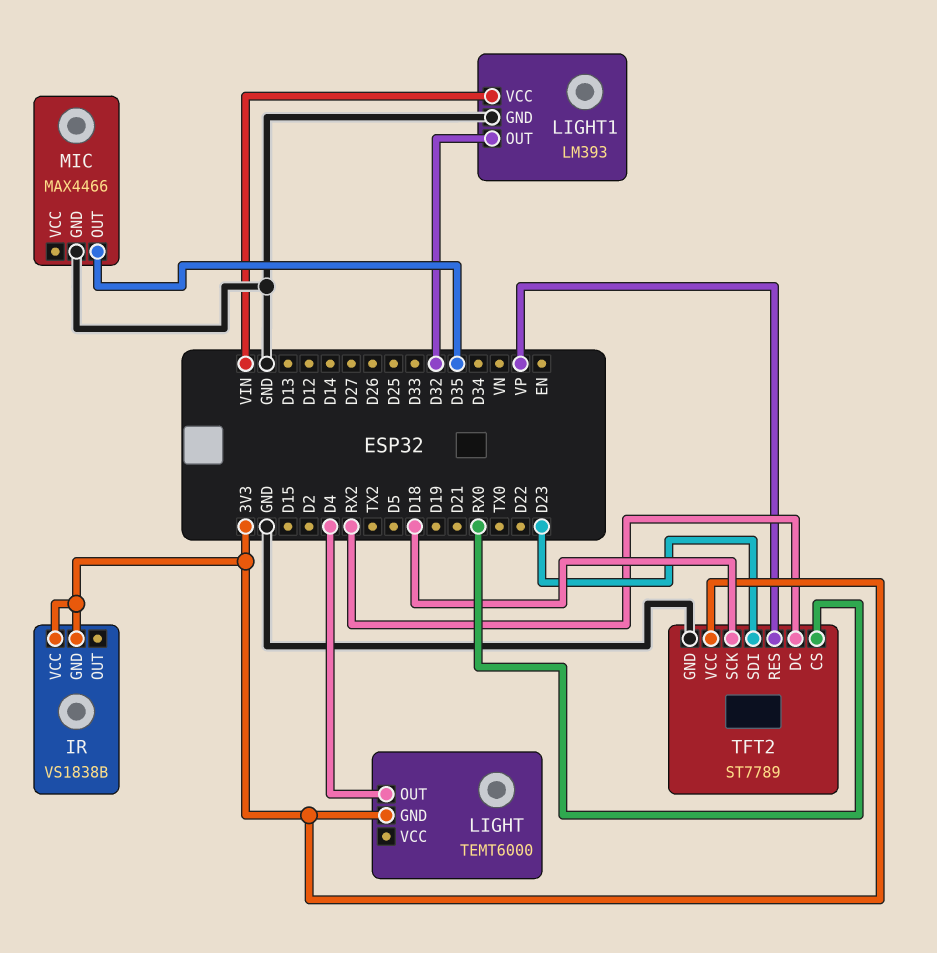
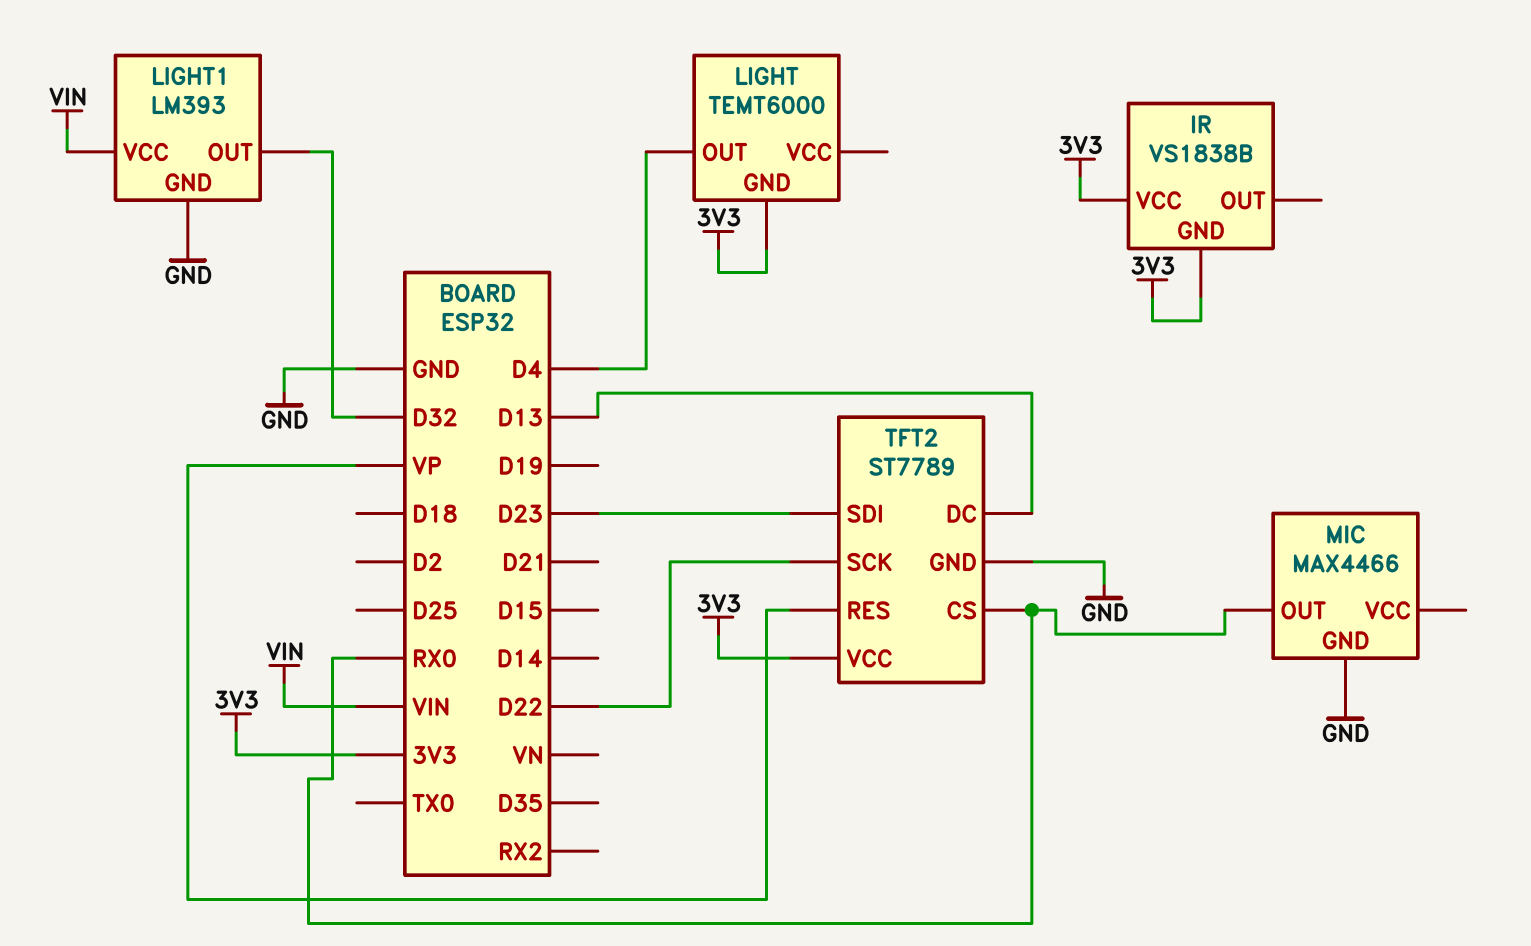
MIC pin OUT: D35 -> RX0
TFT2 pin DC: RX2 -> D13
TFT2 pin SCK: D18 -> D22

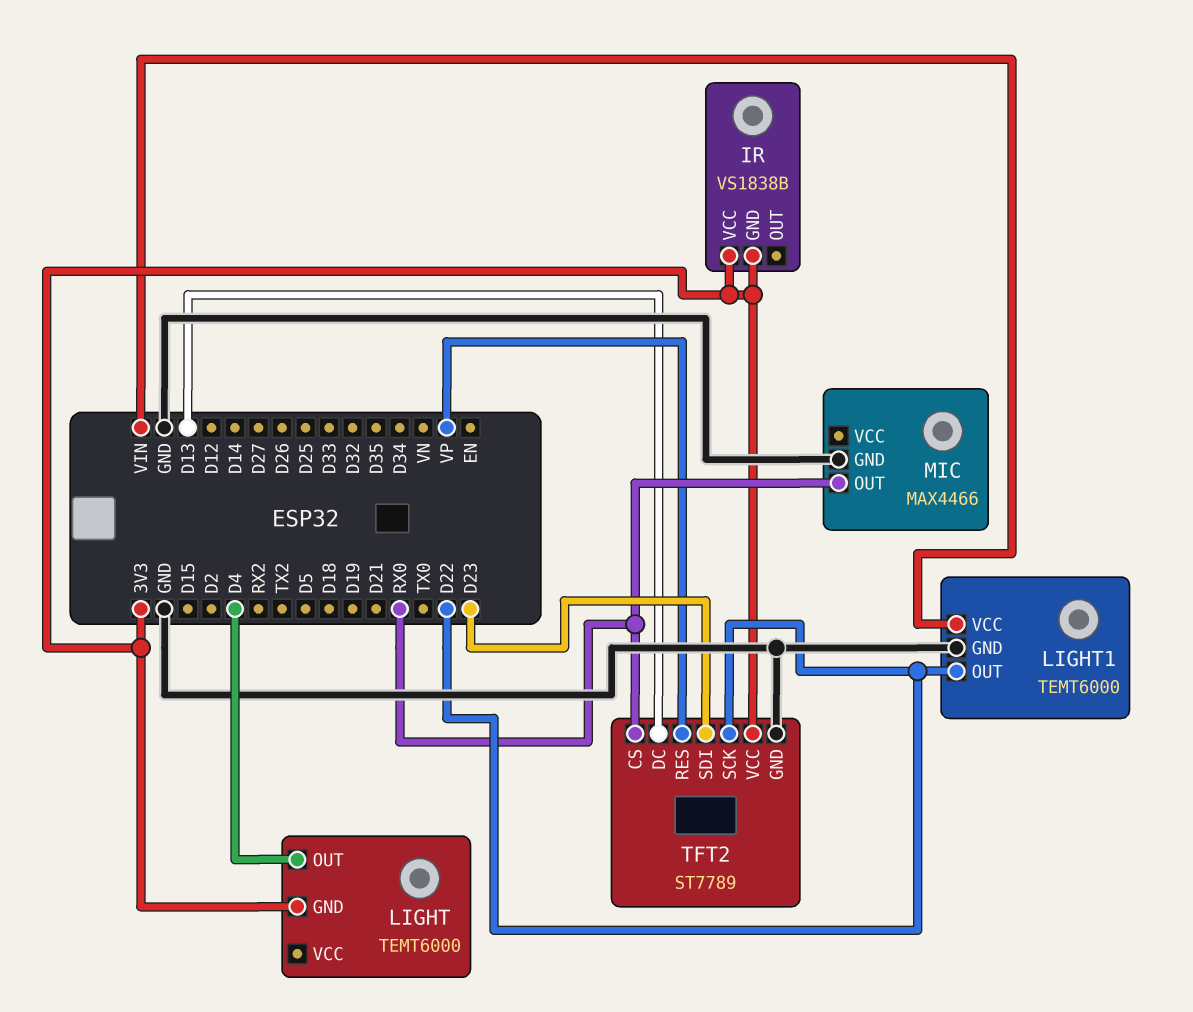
LIGHT1: LM393 -> TEMT6000
LIGHT1 pin OUT: D32 -> D22

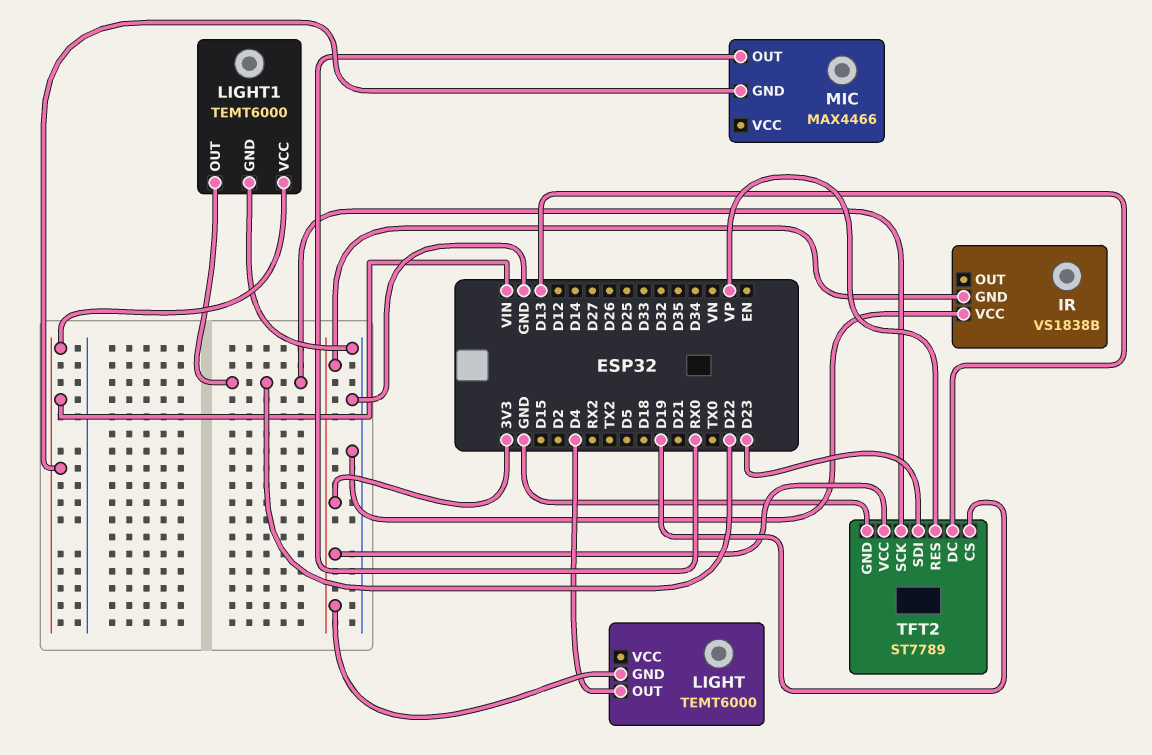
IR pin VCC: 3V3 -> GND
MIC pin GND: GND -> VIN
TFT2 pin CS: RX0 -> D19

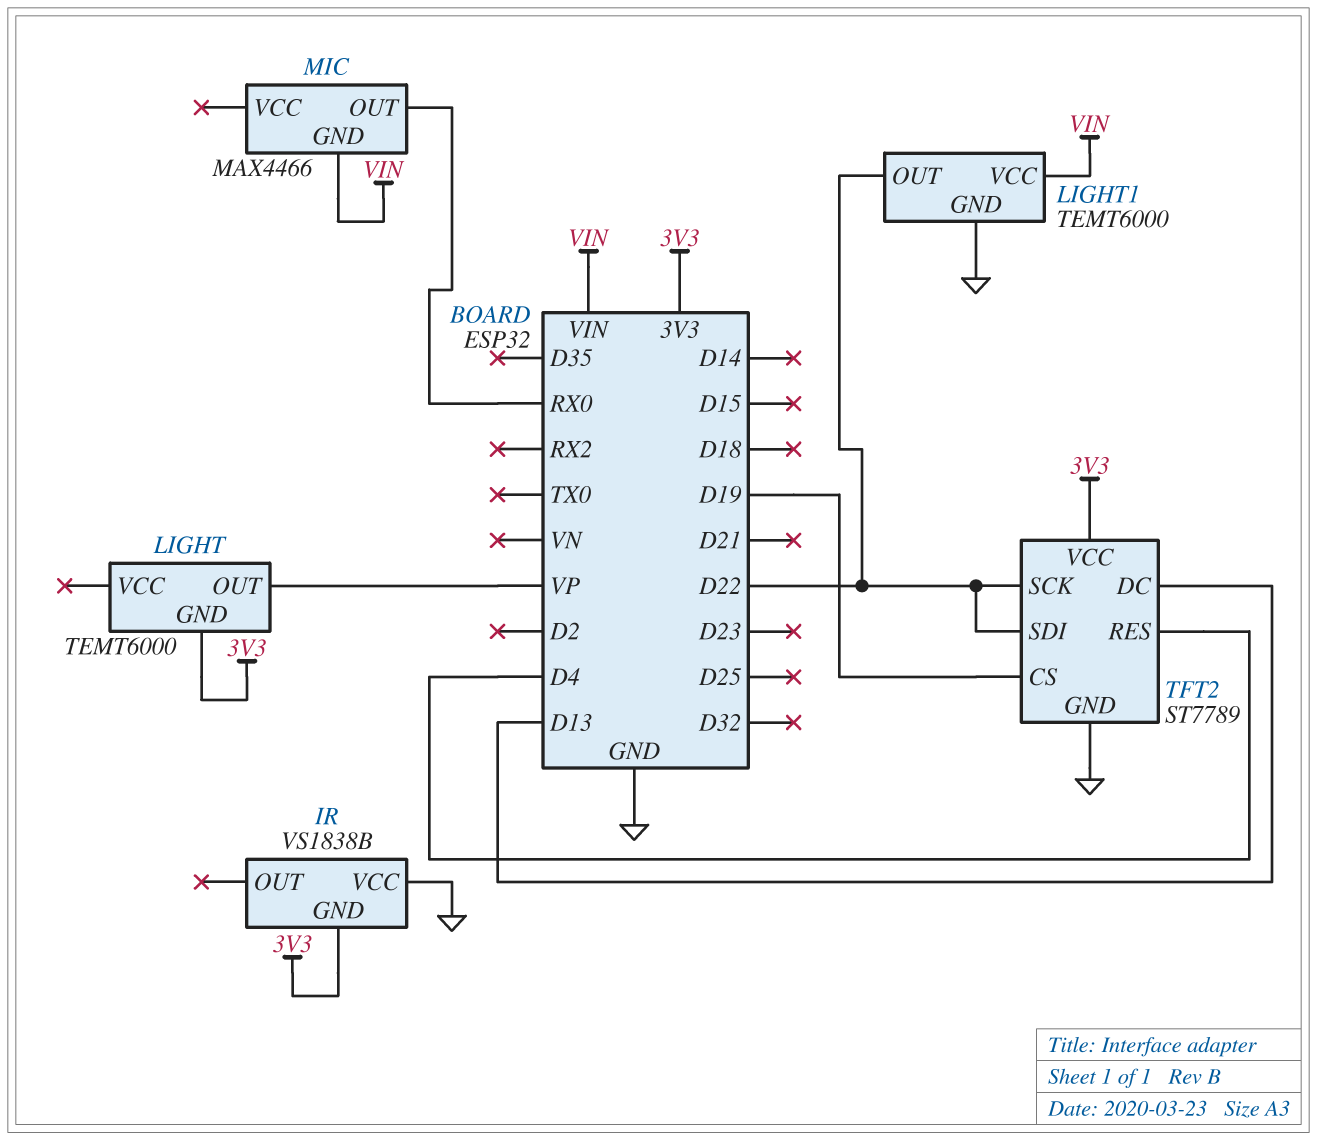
LIGHT pin OUT: D4 -> VP
TFT2 pin RES: VP -> D4
TFT2 pin SDI: D23 -> D22

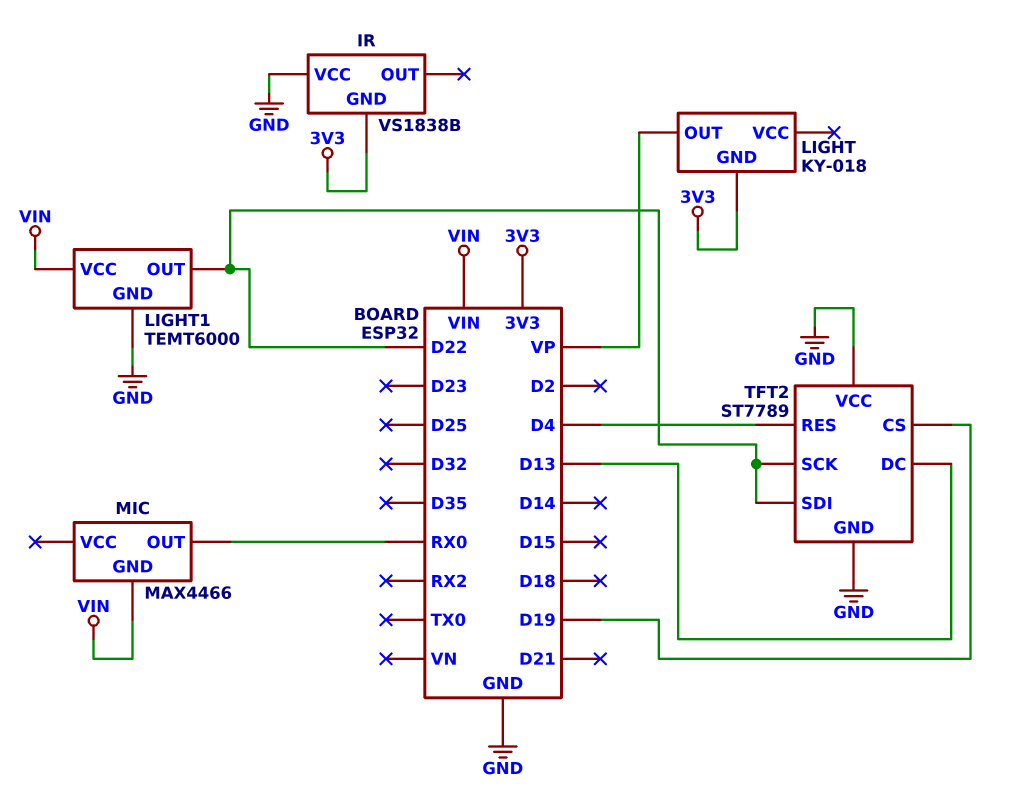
LIGHT: TEMT6000 -> KY-018
TFT2 pin VCC: 3V3 -> GND

